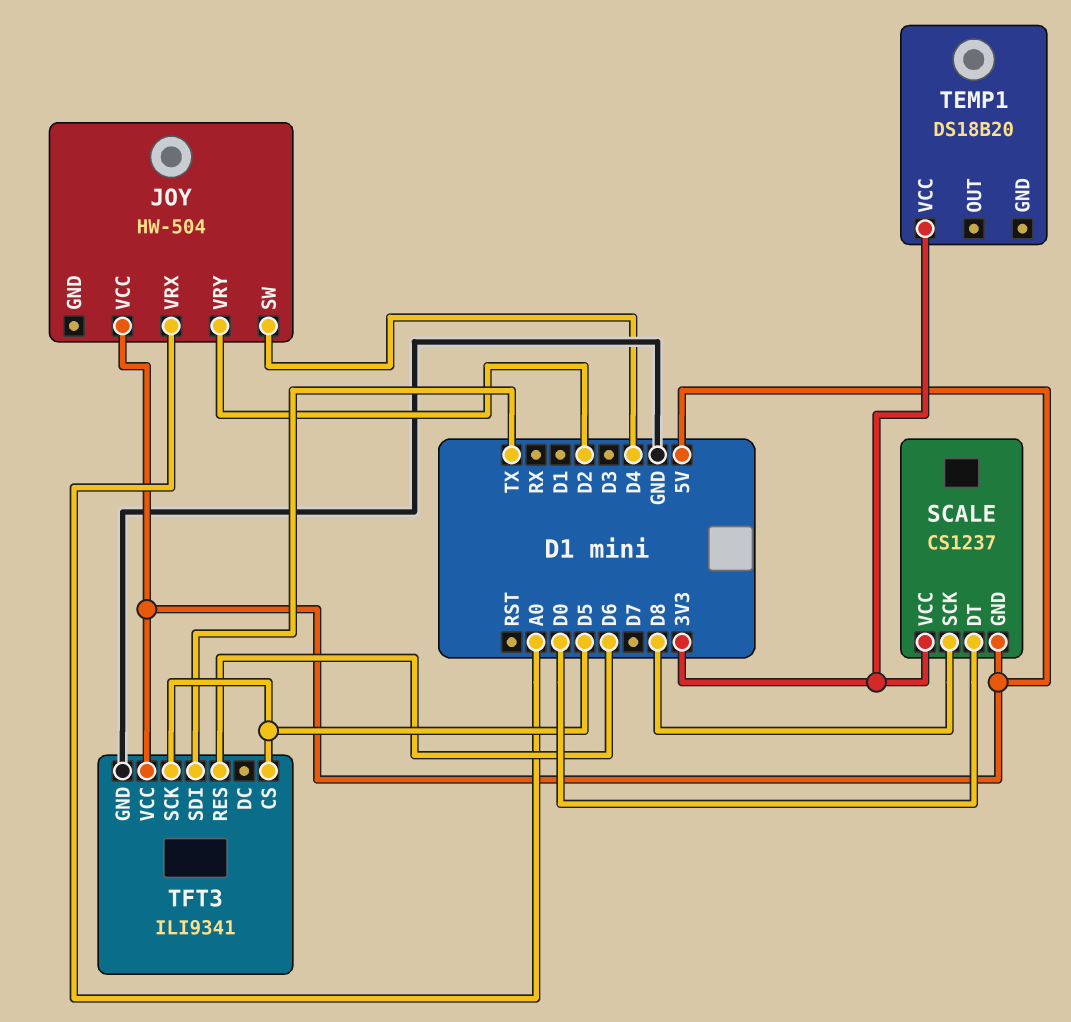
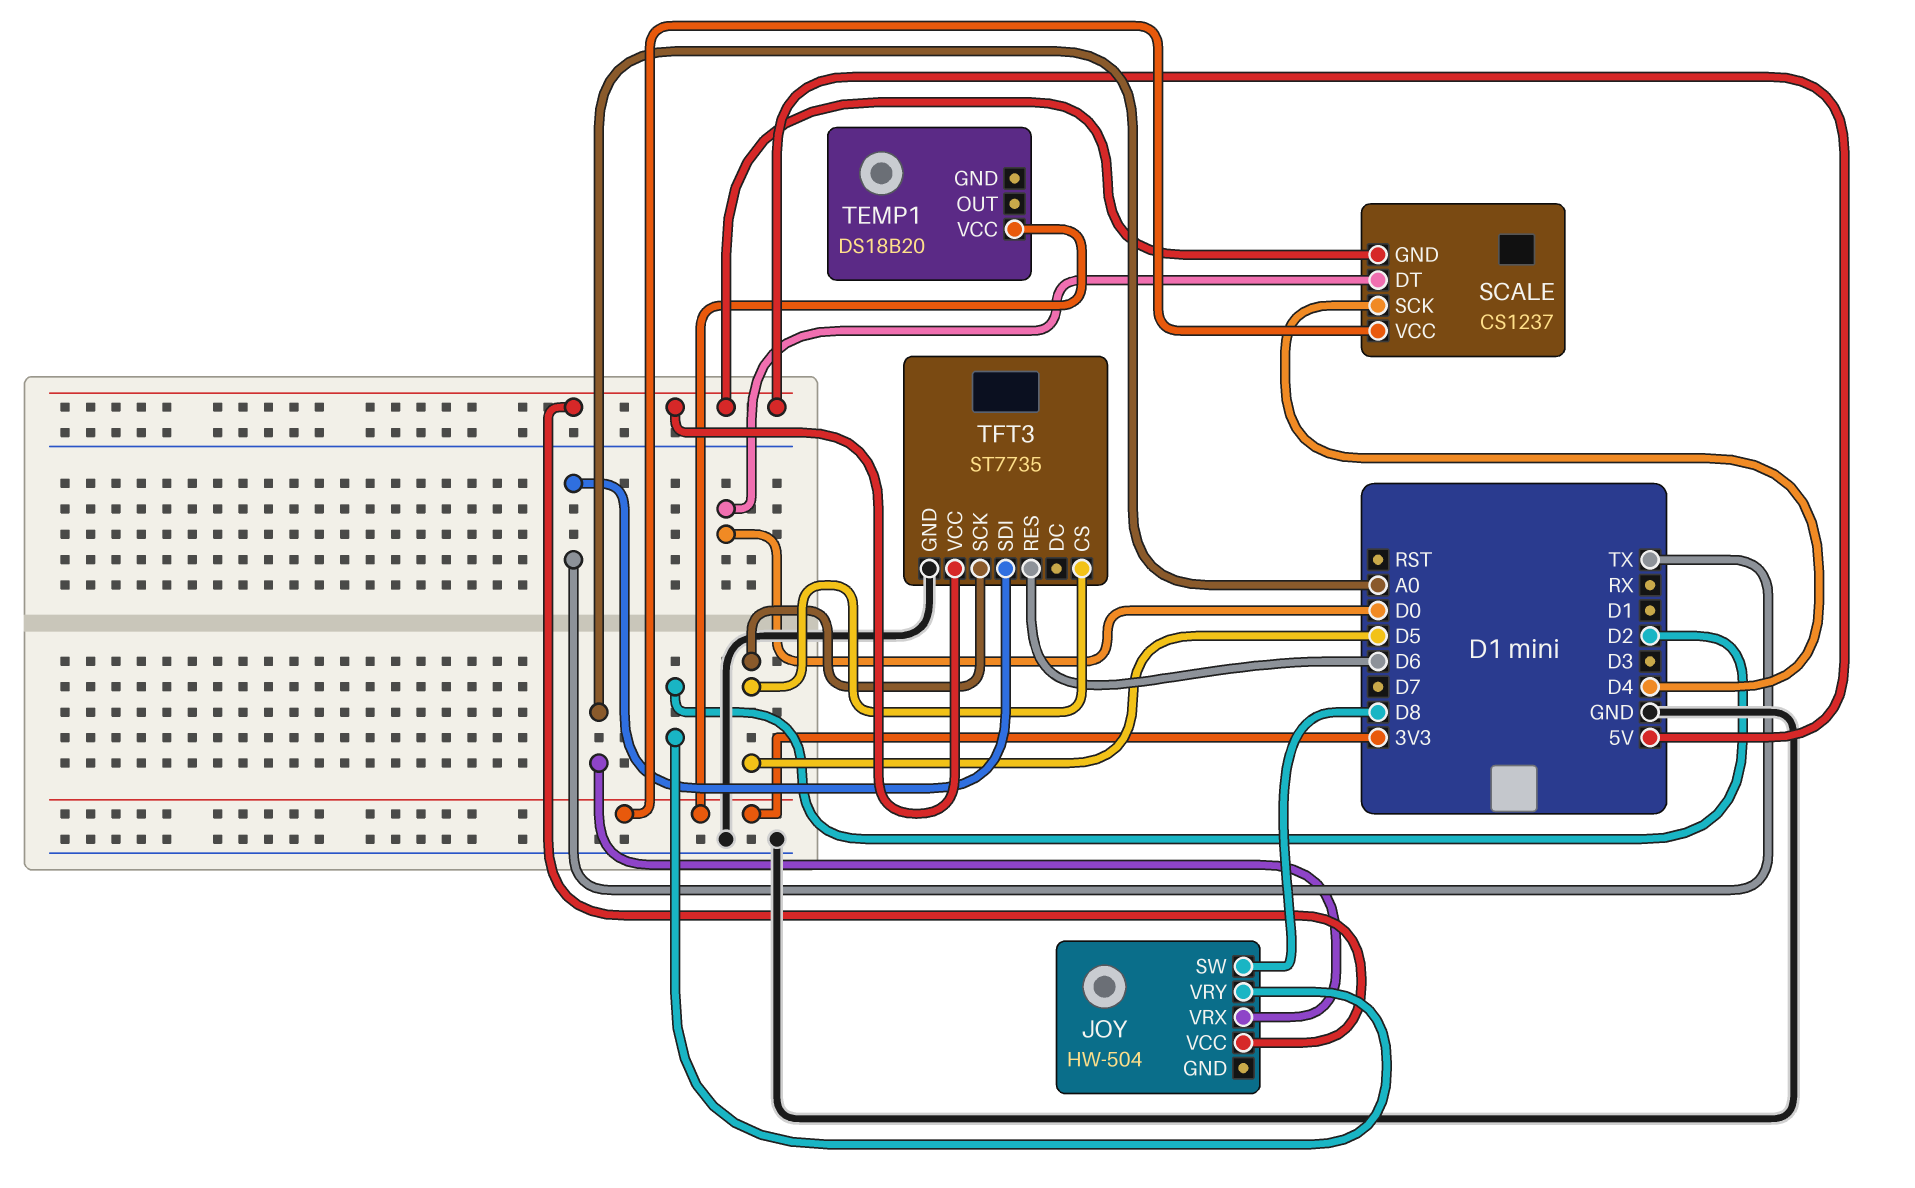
JOY pin SW: D4 -> D8
SCALE pin SCK: D8 -> D4
TFT3: ILI9341 -> ST7735

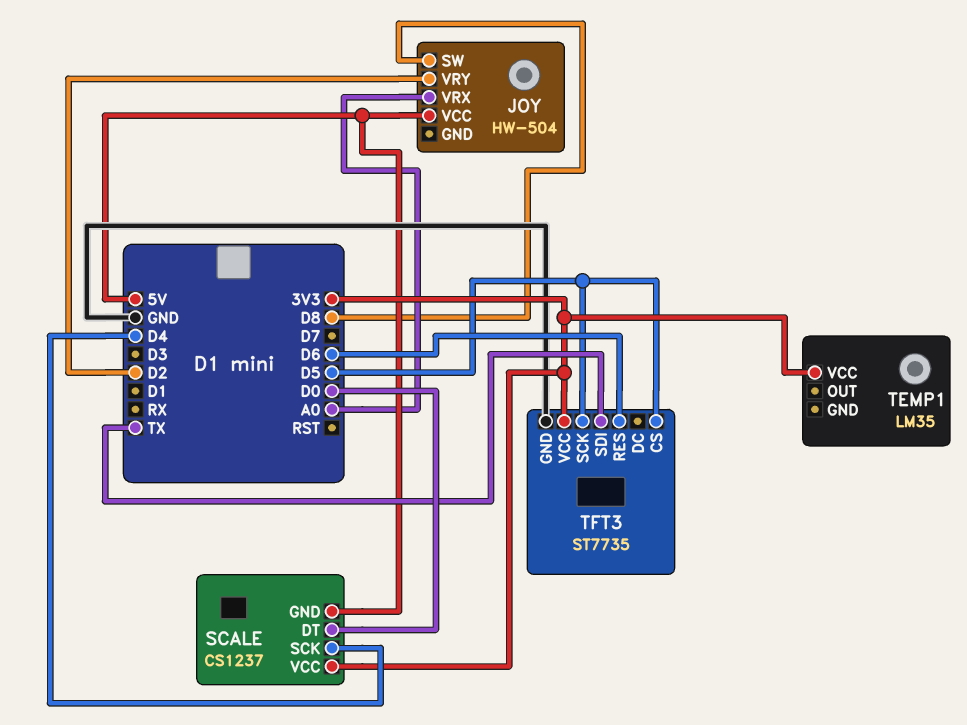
TEMP1: DS18B20 -> LM35
TFT3 pin VCC: 5V -> 3V3

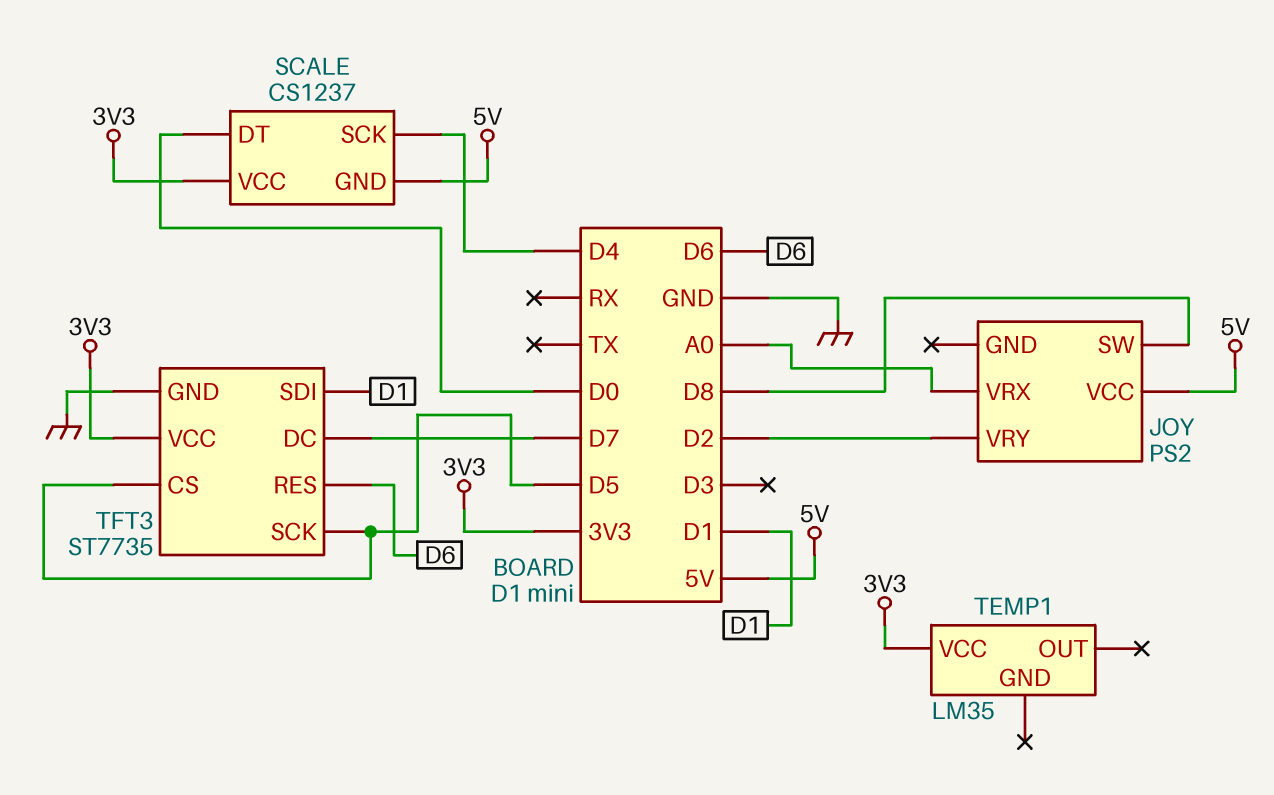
JOY: HW-504 -> PS2
TFT3 pin DC: none -> D7
TFT3 pin SDI: TX -> D1

